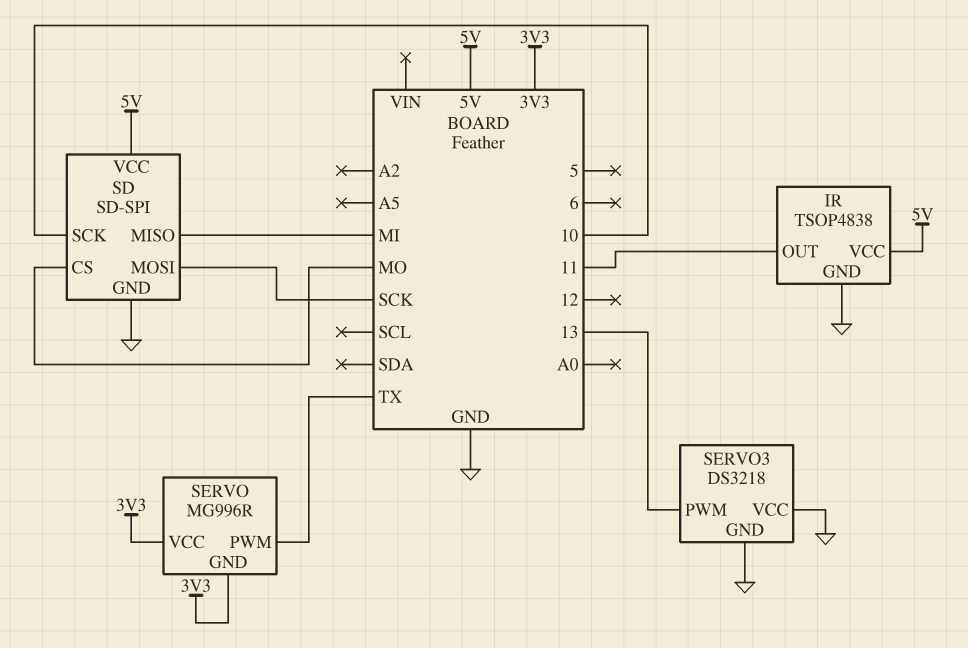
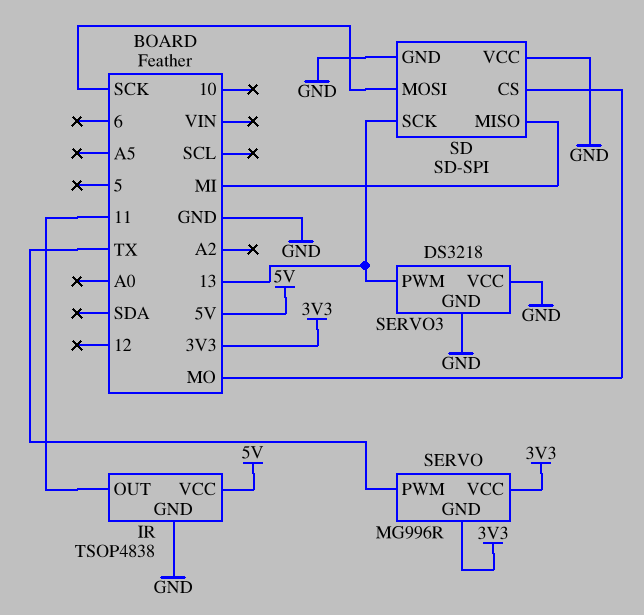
SD pin SCK: 10 -> 13
SD pin VCC: 5V -> GND

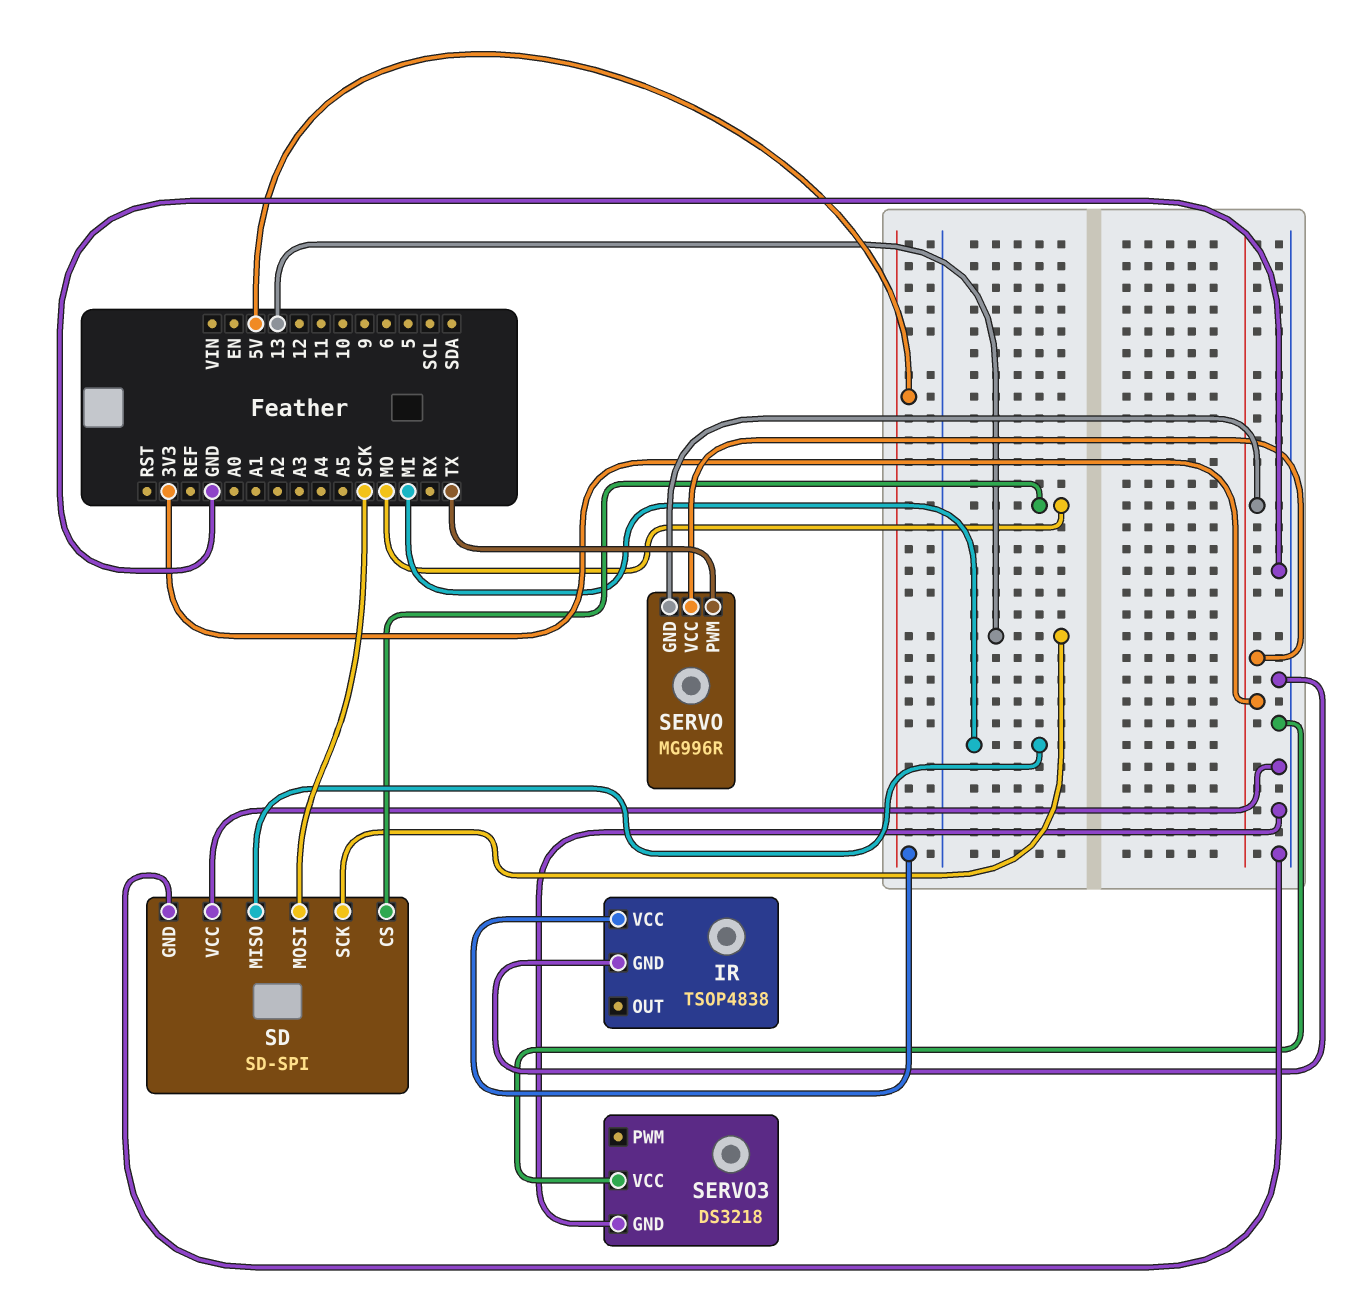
IR pin OUT: 11 -> none
SERVO3 pin PWM: 13 -> none

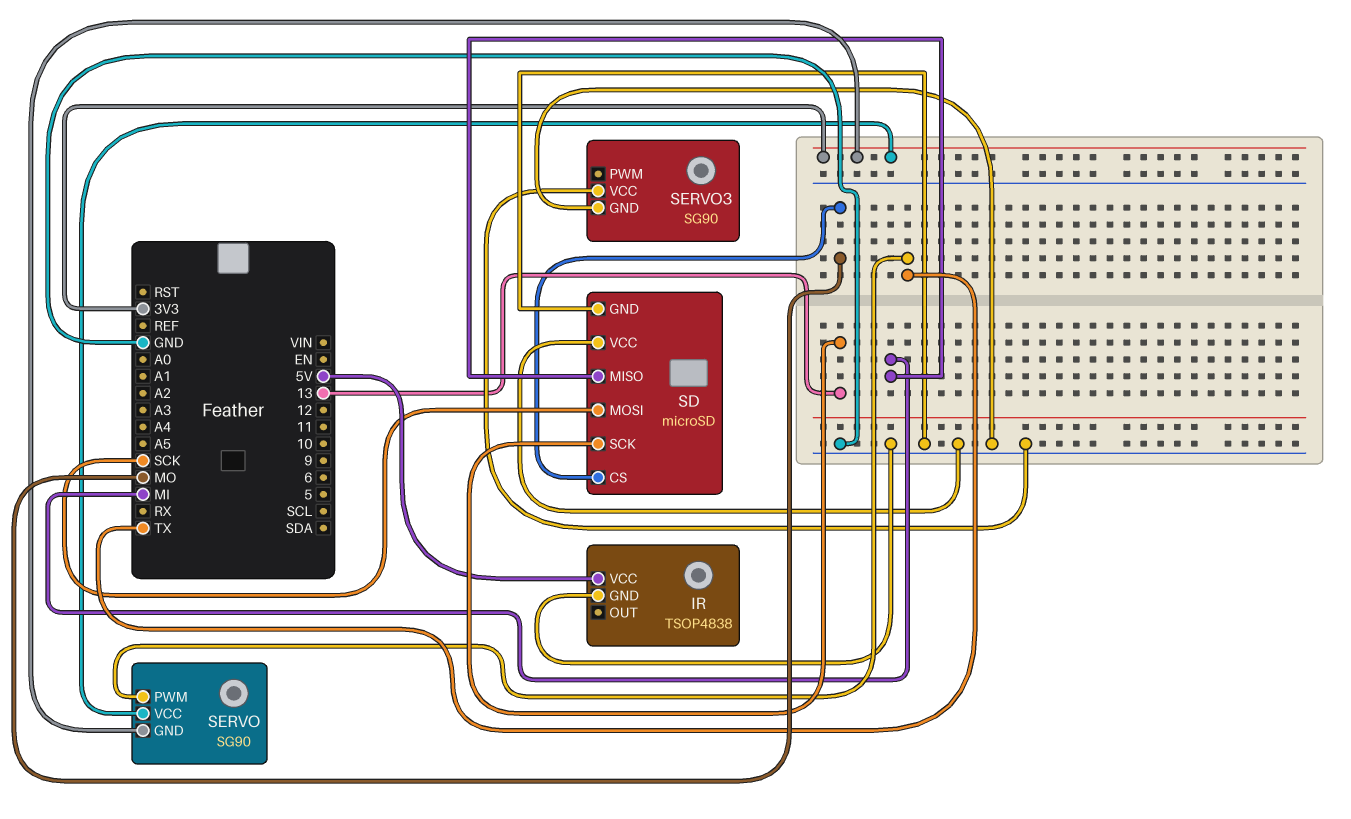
SD: SD-SPI -> microSD
SERVO: MG996R -> SG90
SERVO3: DS3218 -> SG90

